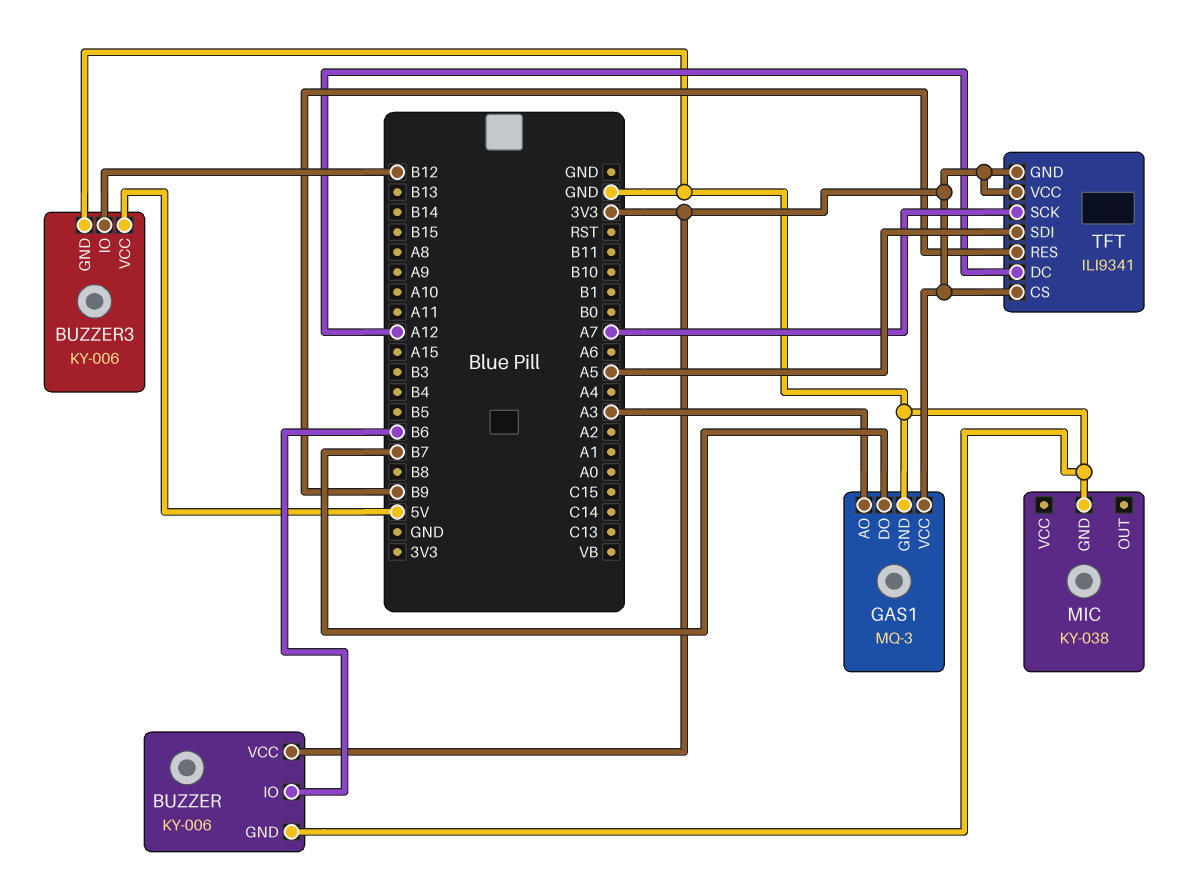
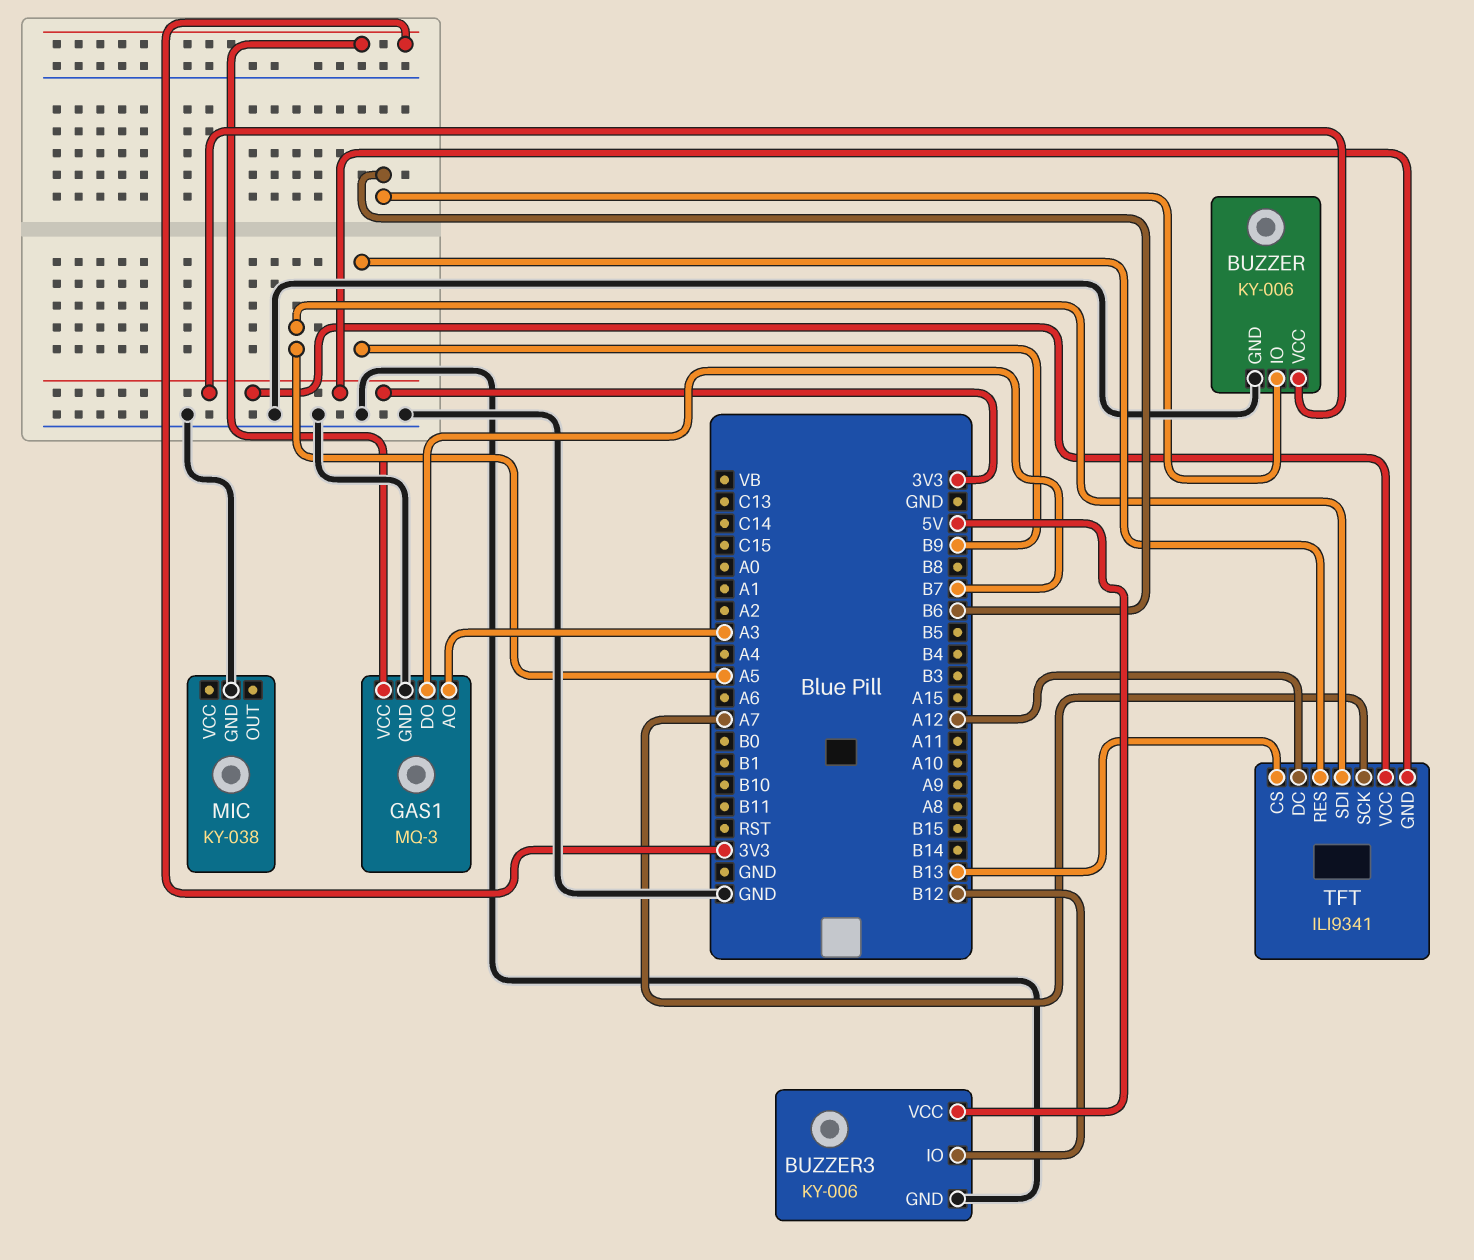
TFT pin CS: 3V3 -> B13

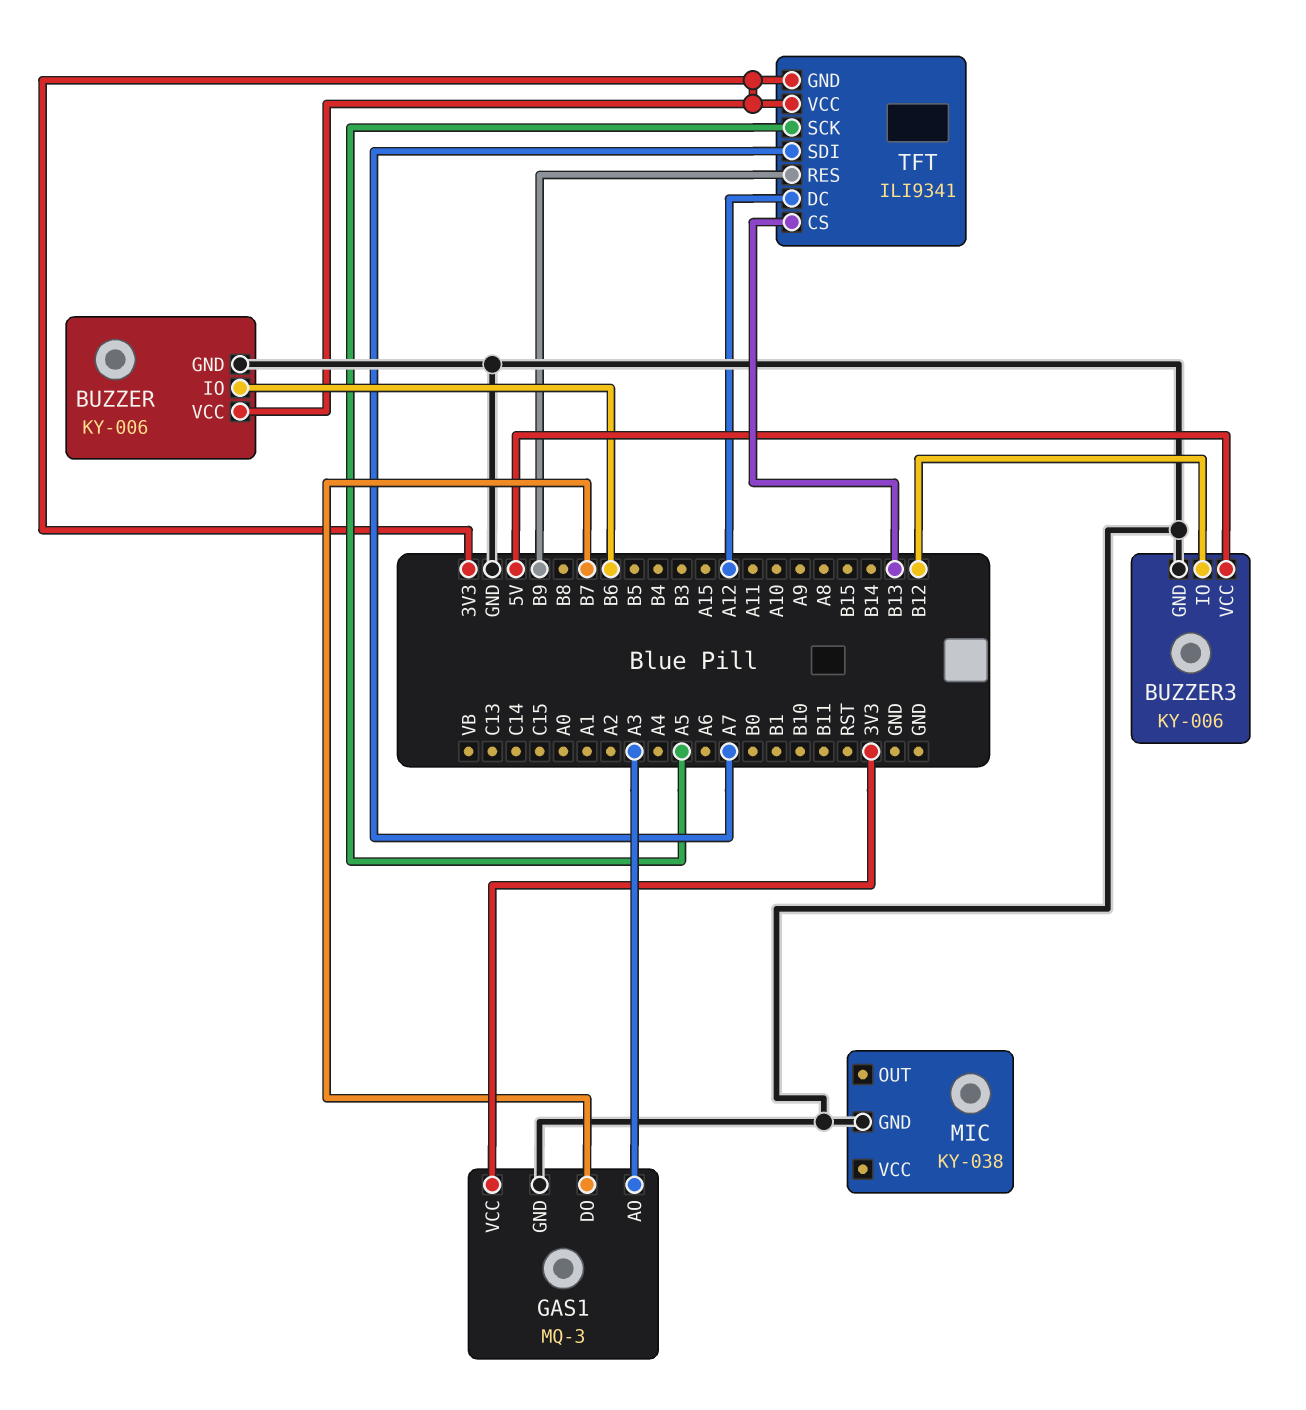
TFT pin SCK: A7 -> A5
TFT pin SDI: A5 -> A7

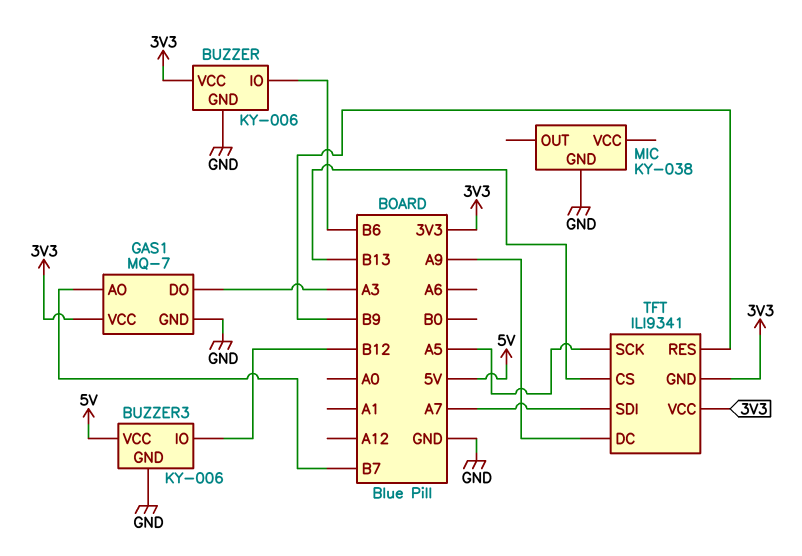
GAS1: MQ-3 -> MQ-7
GAS1 pin AO: A3 -> B7
GAS1 pin DO: B7 -> A3
TFT pin DC: A12 -> A9

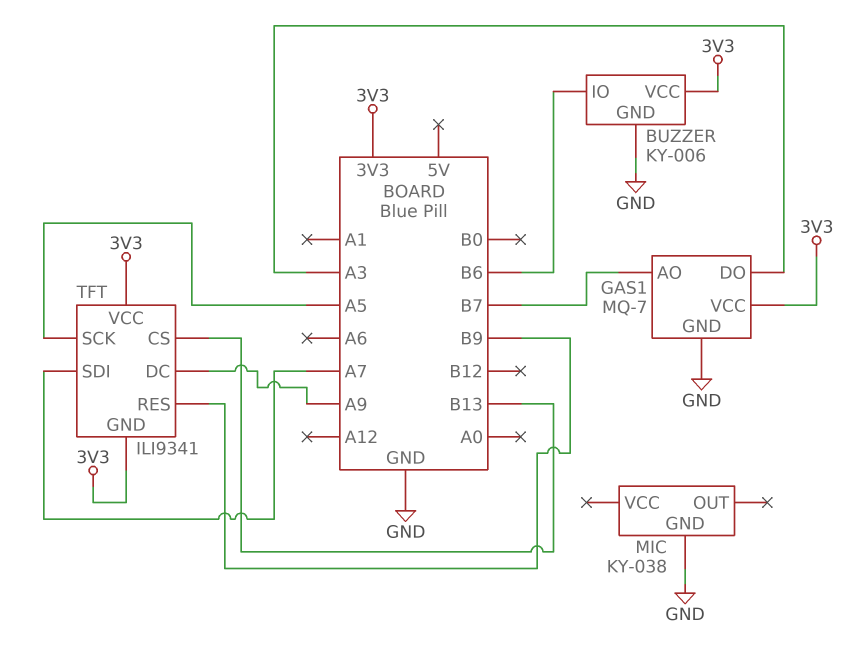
BUZZER3: KY-006 -> none
BUZZER3 pin GND: GND -> none
BUZZER3 pin IO: B12 -> none
BUZZER3 pin VCC: 5V -> none

